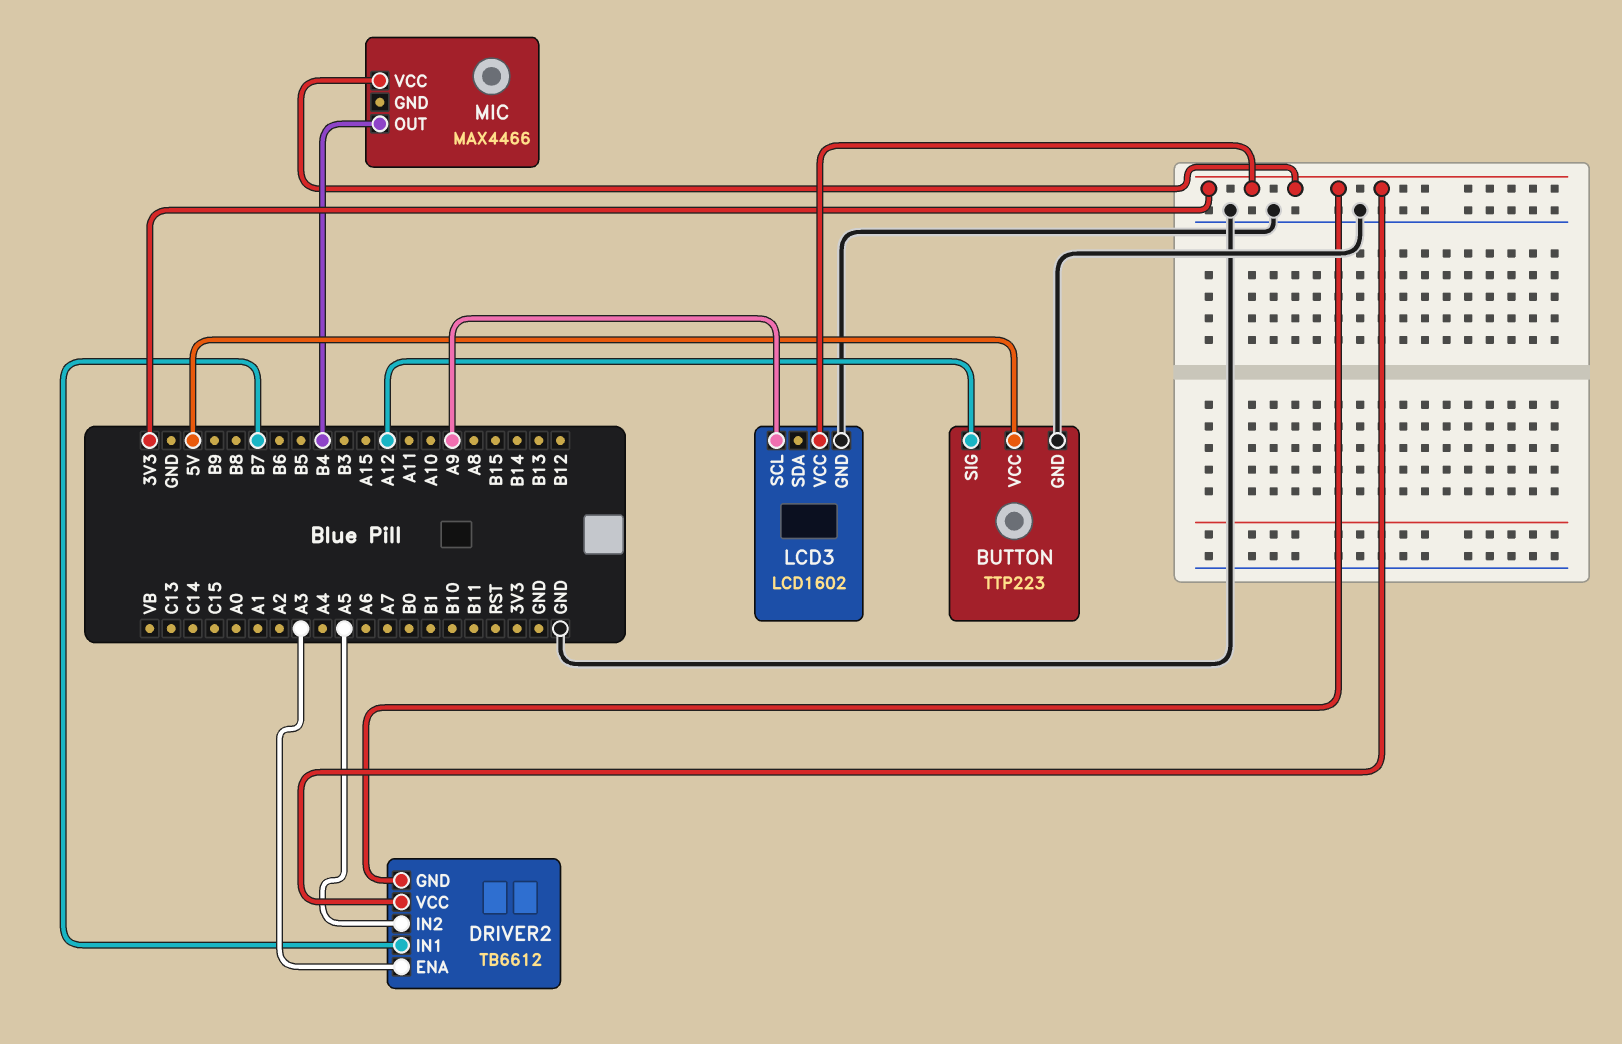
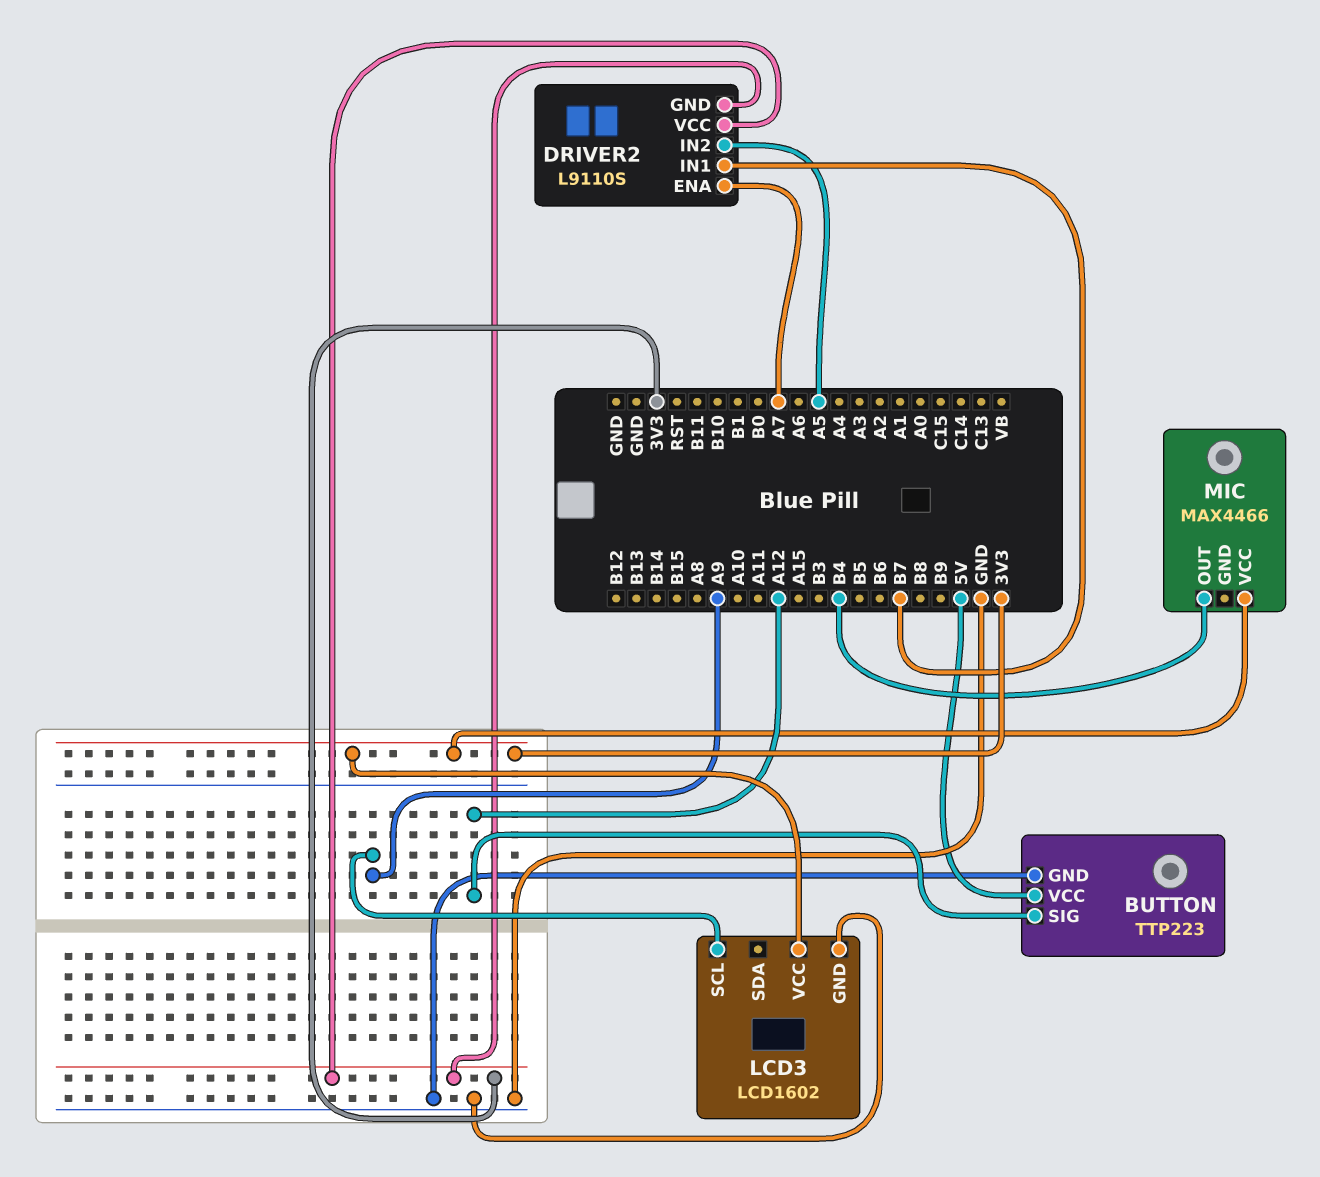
DRIVER2: TB6612 -> L9110S
DRIVER2 pin ENA: A3 -> A7

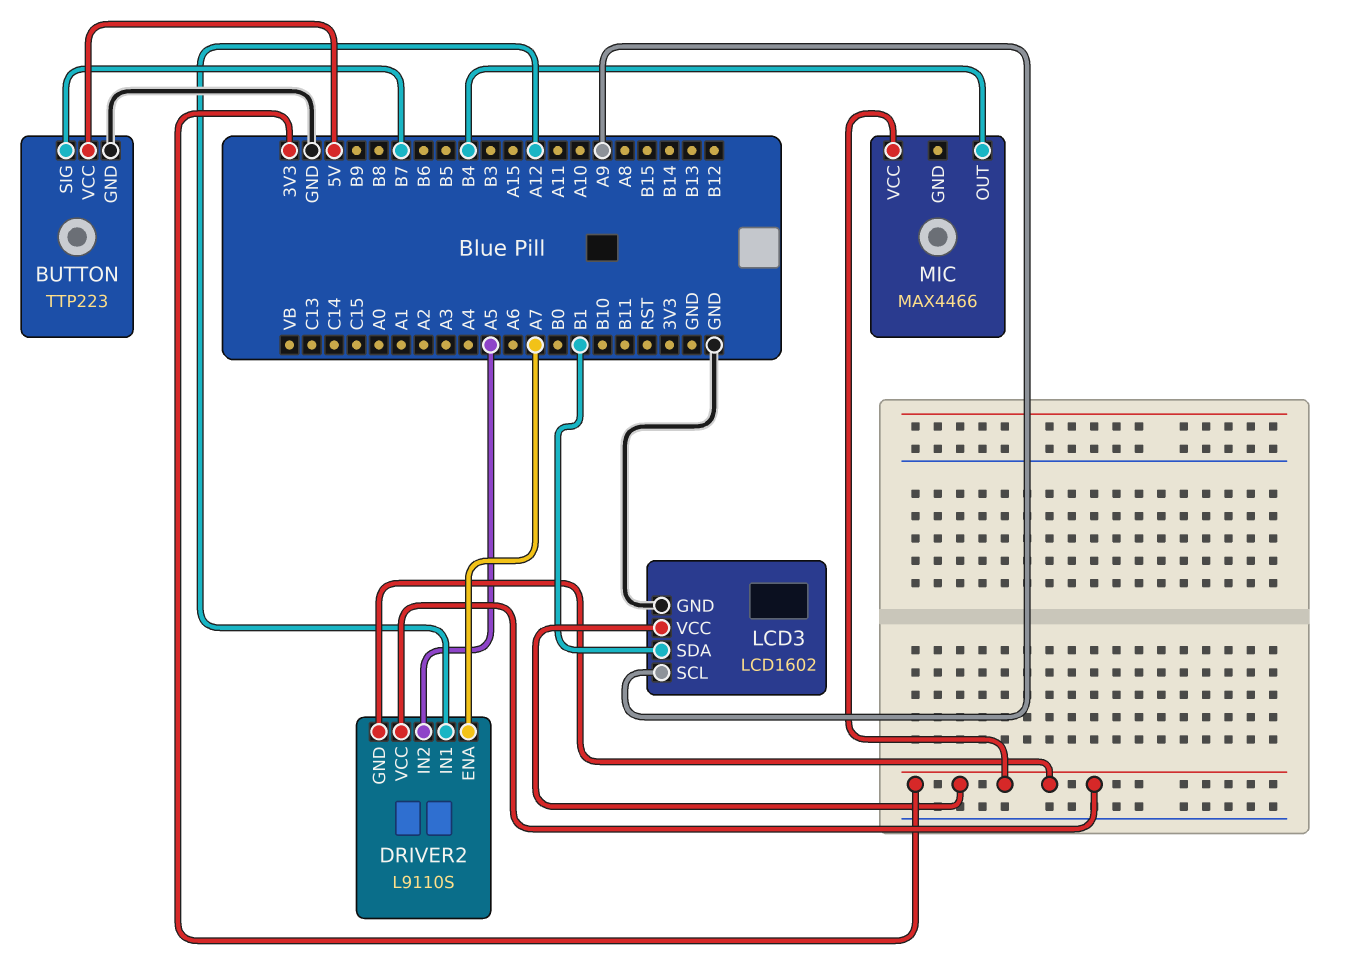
BUTTON pin SIG: A12 -> B7
DRIVER2 pin IN1: B7 -> A12
LCD3 pin SDA: none -> B1

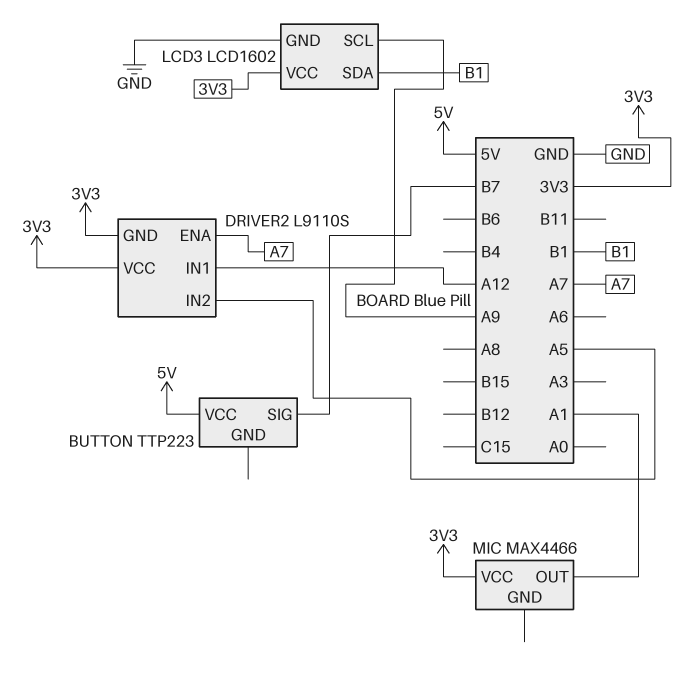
BUTTON pin GND: GND -> none
MIC pin OUT: B4 -> A1

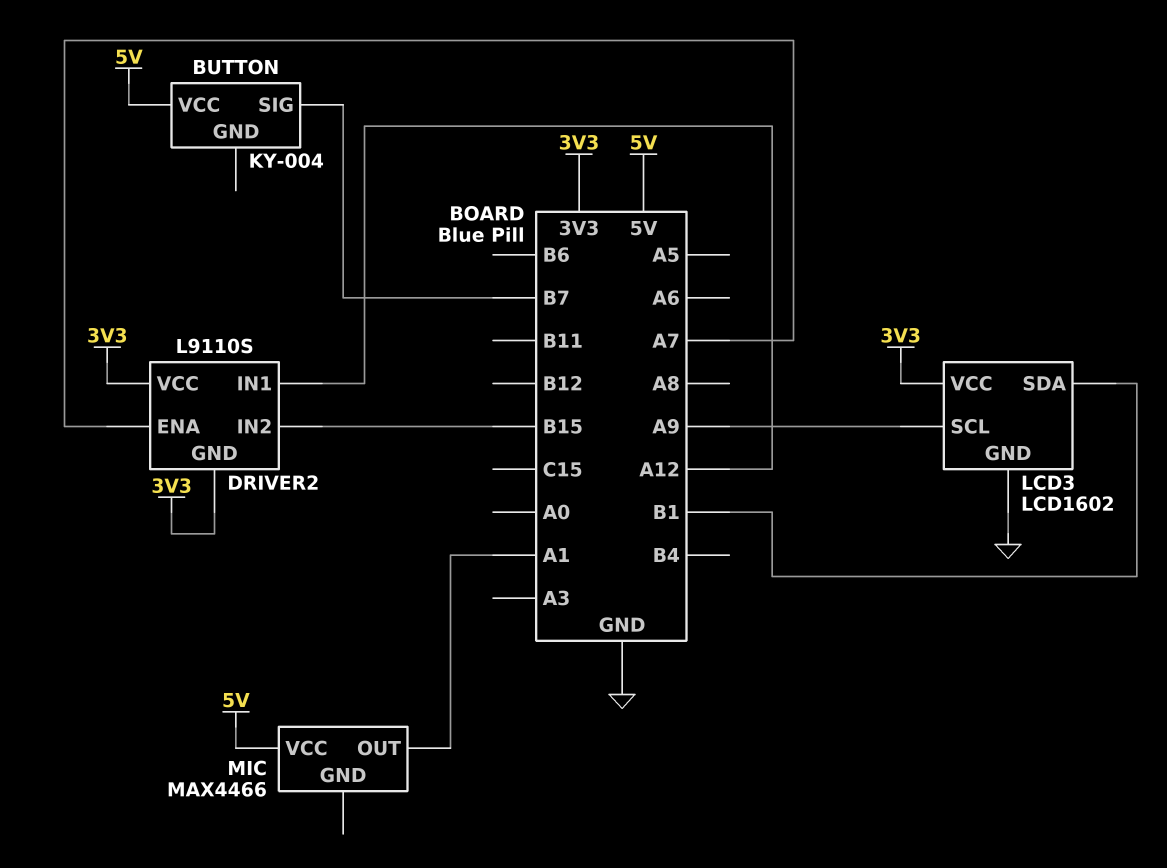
BUTTON: TTP223 -> KY-004
DRIVER2 pin IN2: A5 -> B15
MIC pin VCC: 3V3 -> 5V

